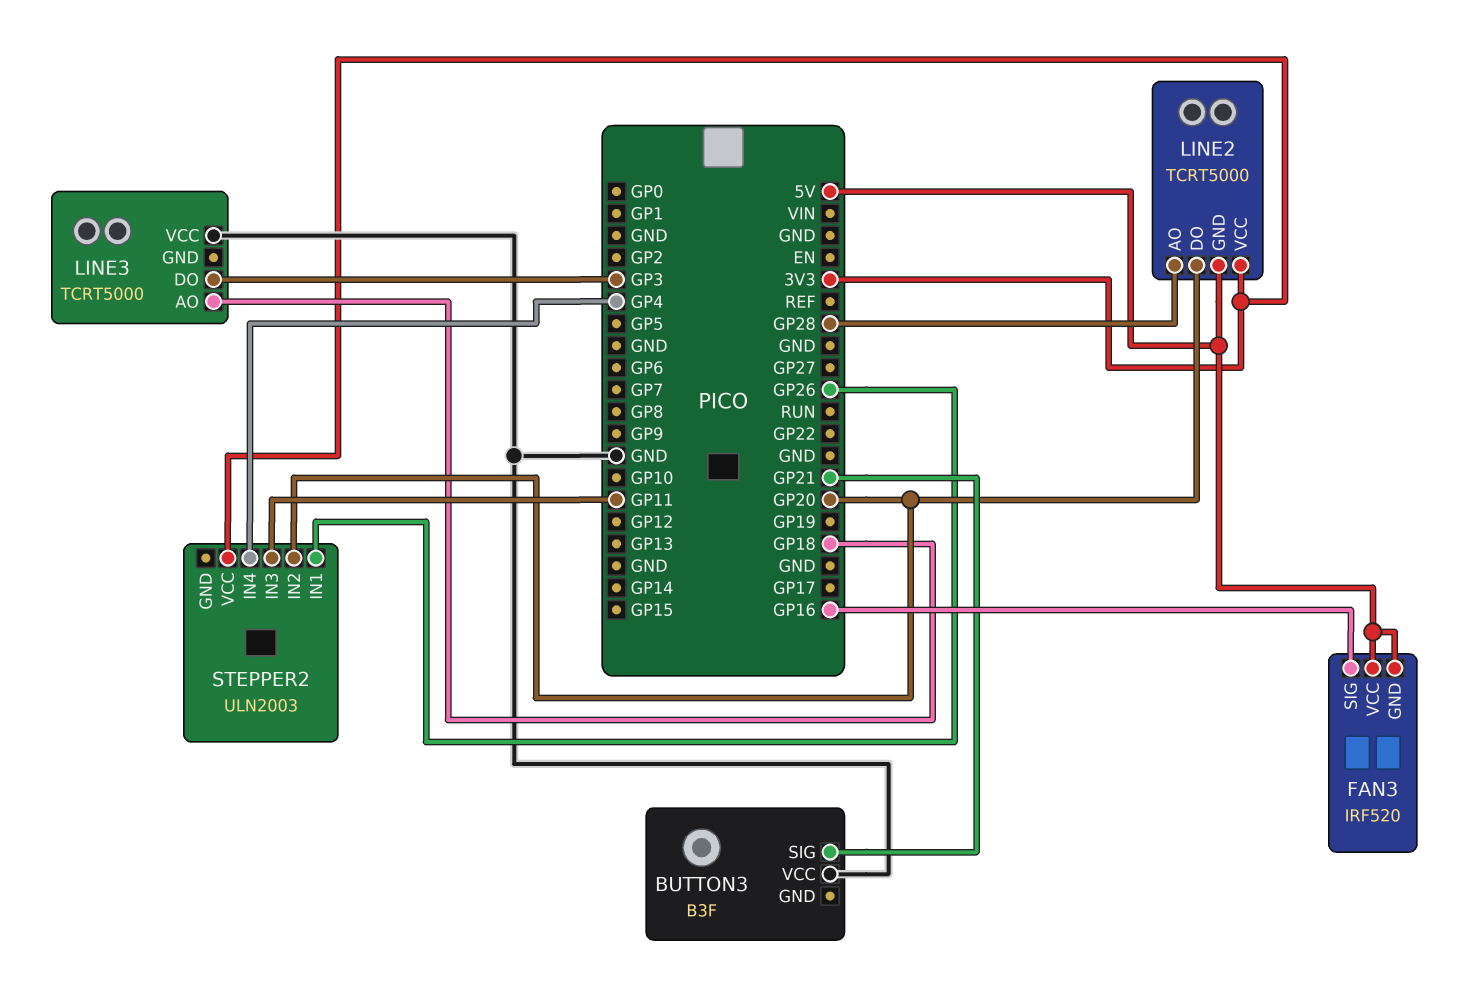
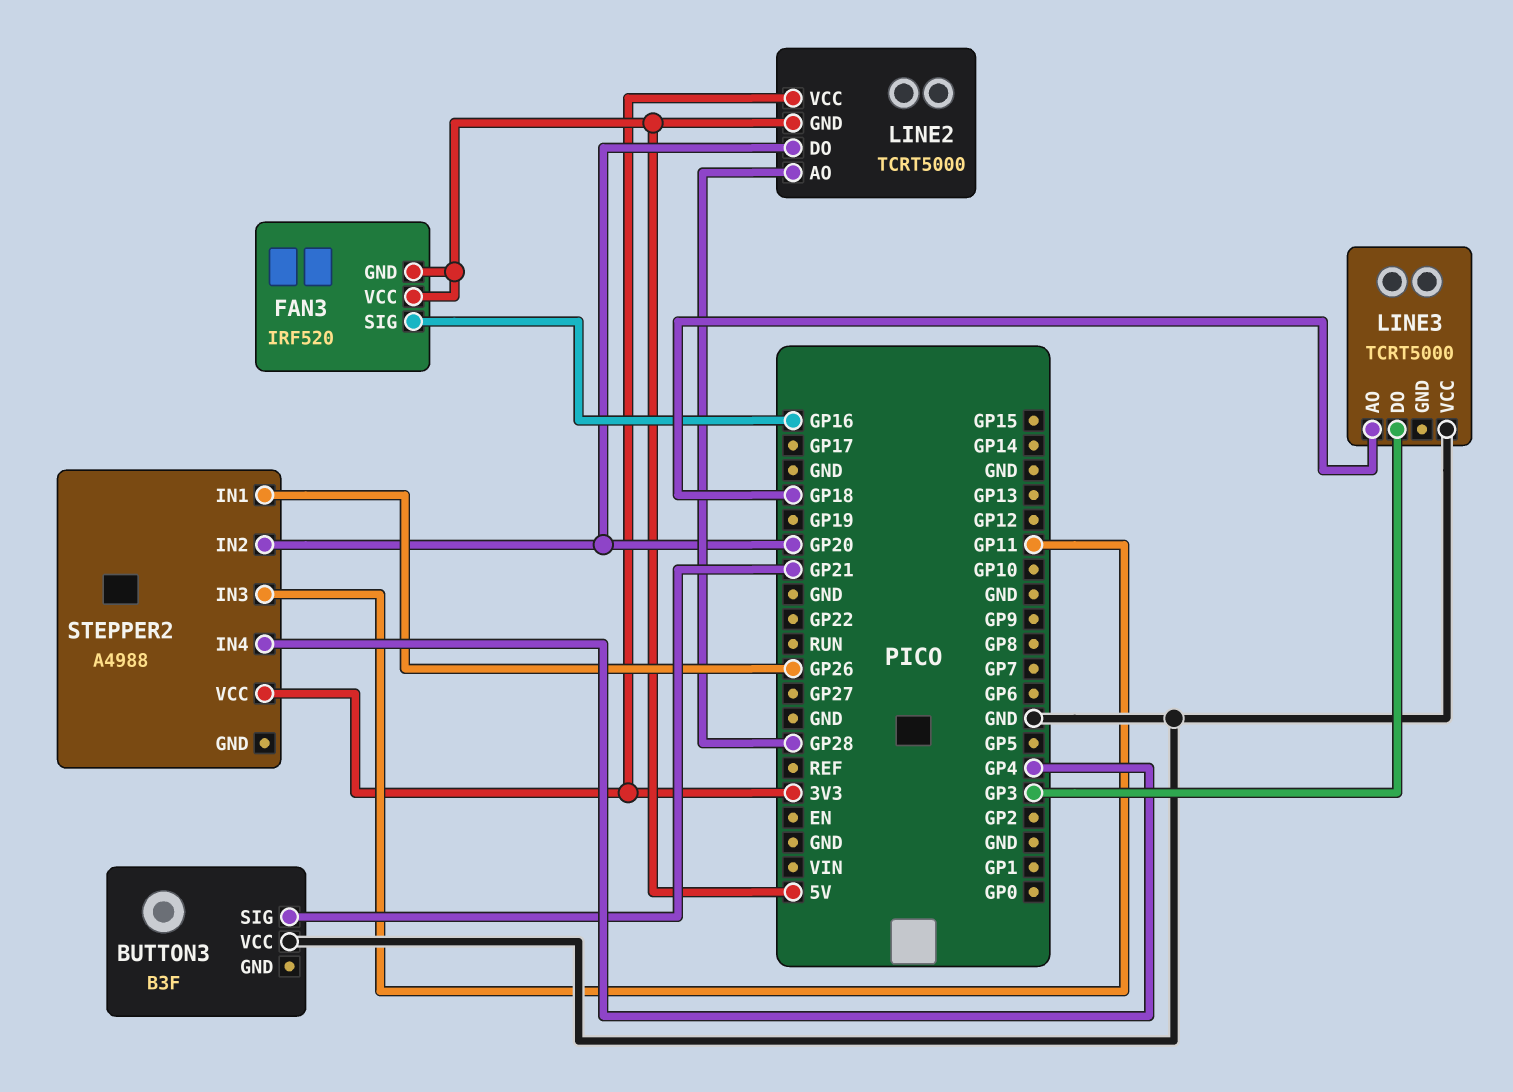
STEPPER2: ULN2003 -> A4988

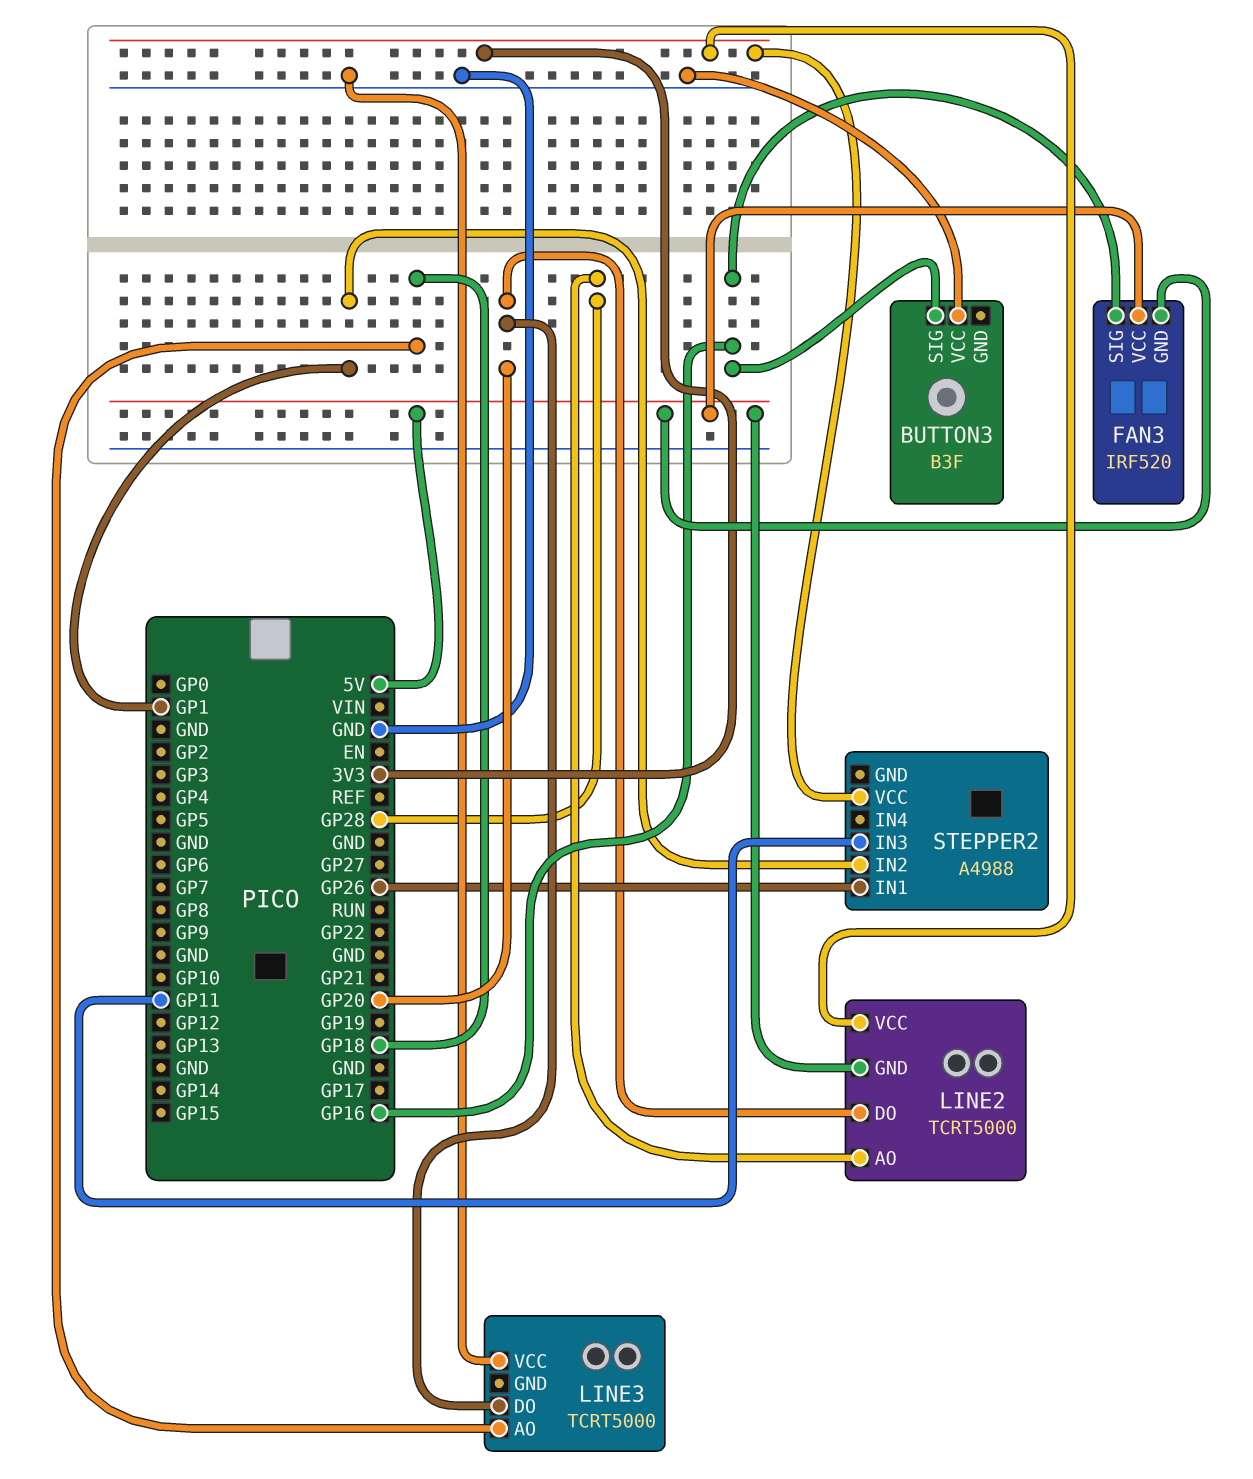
BUTTON3 pin SIG: GP21 -> GP16
LINE3 pin DO: GP3 -> GP20
STEPPER2 pin IN2: GP20 -> GP1
STEPPER2 pin IN4: GP4 -> none

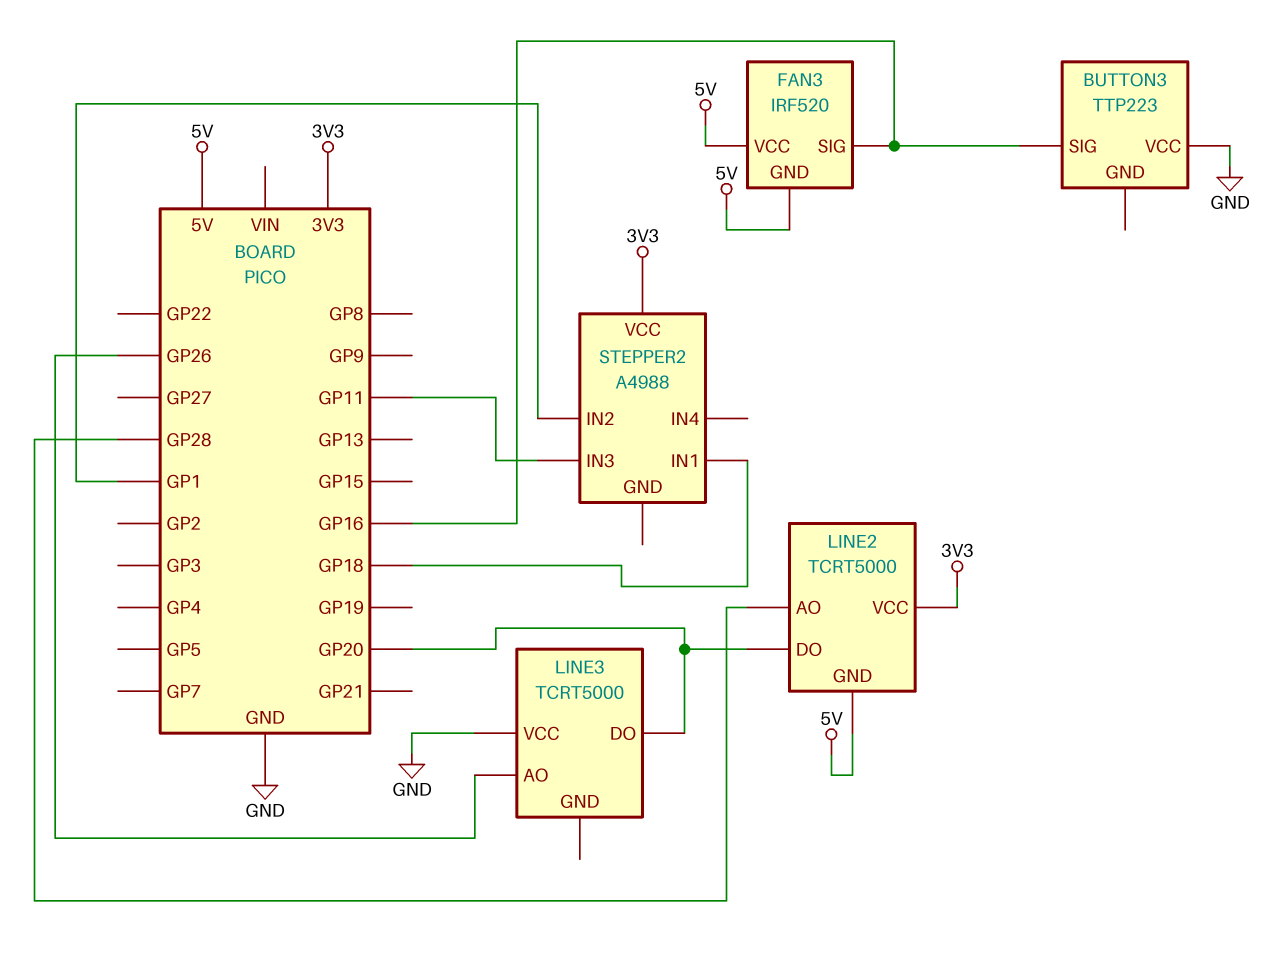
BUTTON3: B3F -> TTP223
LINE3 pin AO: GP18 -> GP26
STEPPER2 pin IN1: GP26 -> GP18

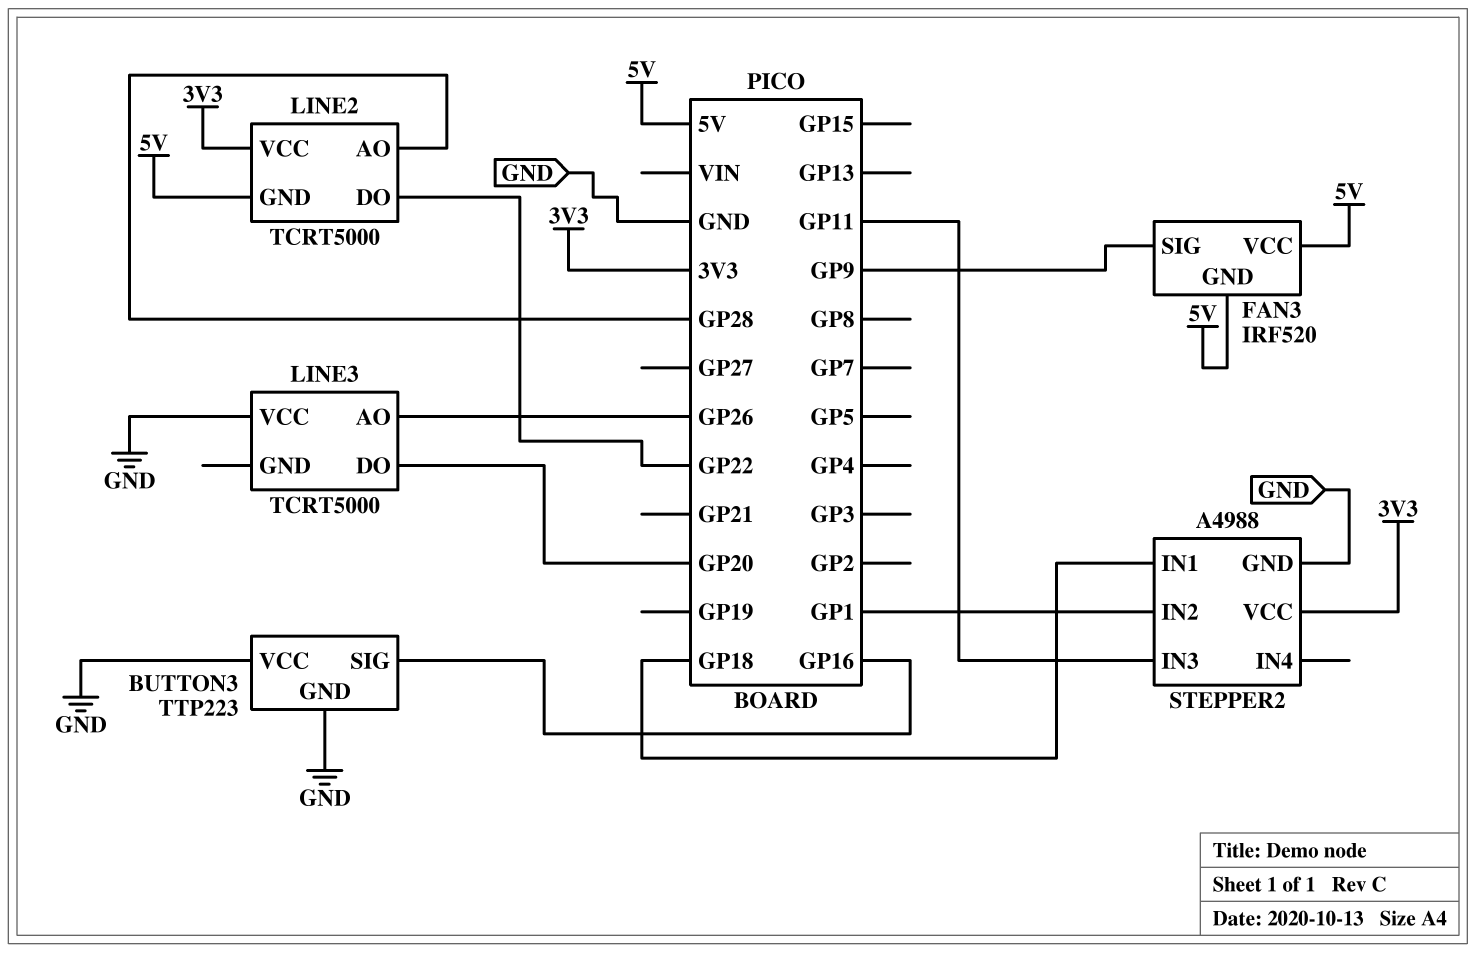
BUTTON3 pin GND: none -> GND
FAN3 pin SIG: GP16 -> GP9
LINE2 pin DO: GP20 -> GP22
STEPPER2 pin GND: none -> GND

